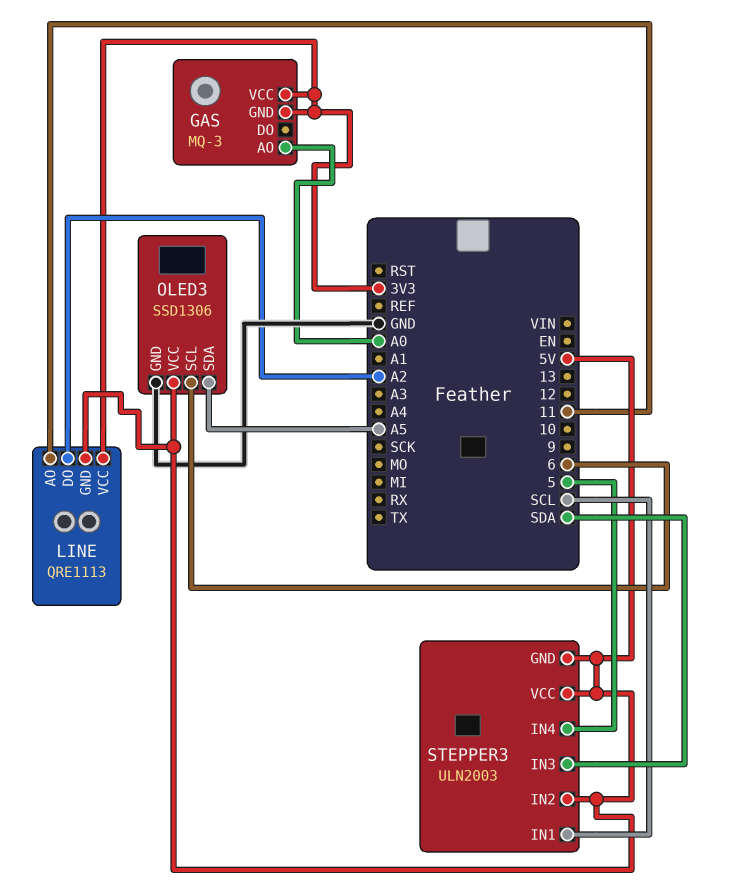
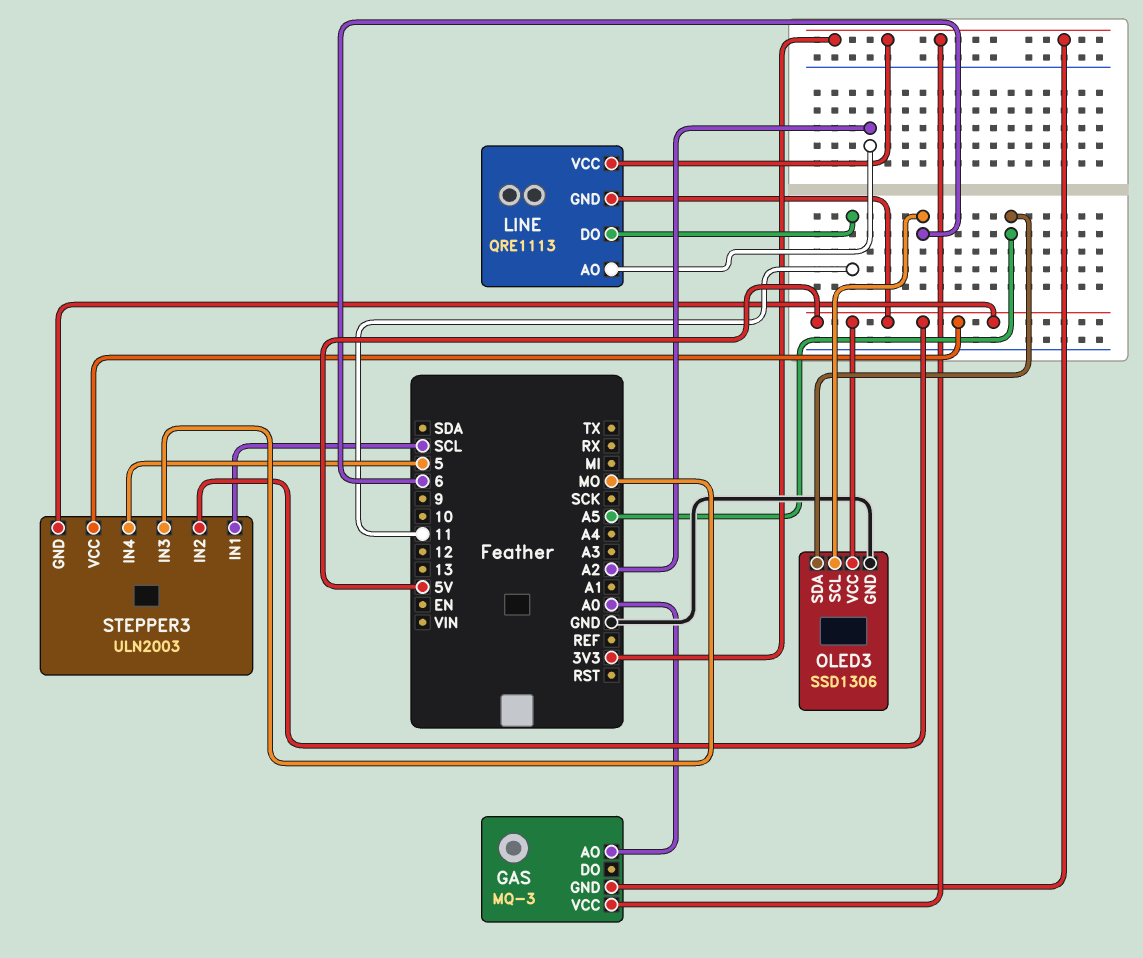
LINE pin AO: 11 -> A2
LINE pin DO: A2 -> 11
STEPPER3 pin IN3: SDA -> MO

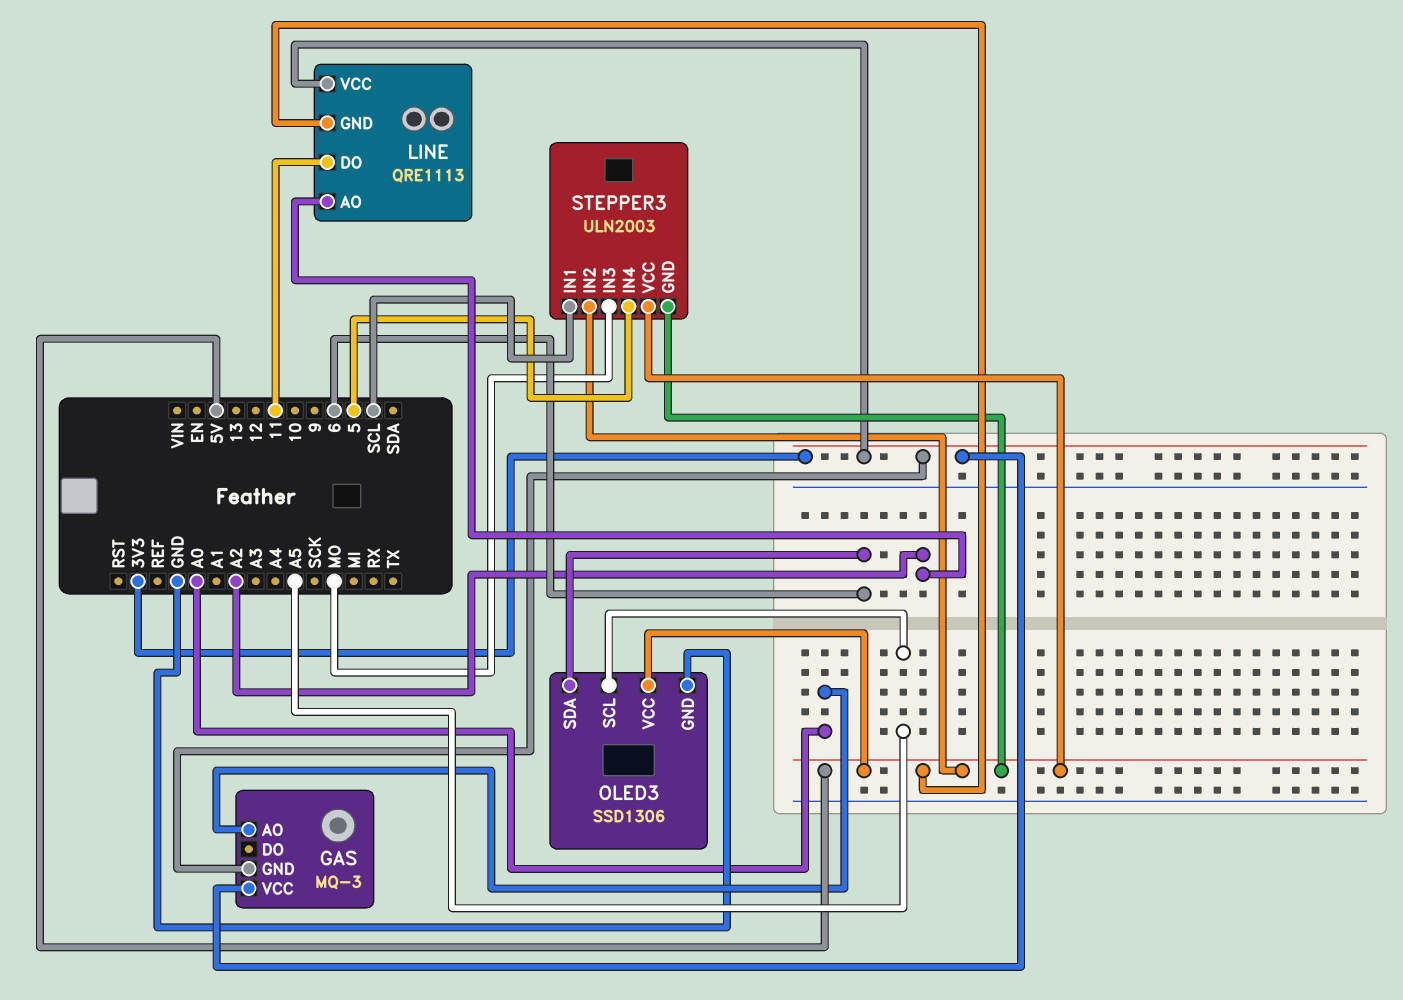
OLED3 pin SCL: 6 -> A5
OLED3 pin SDA: A5 -> 6

